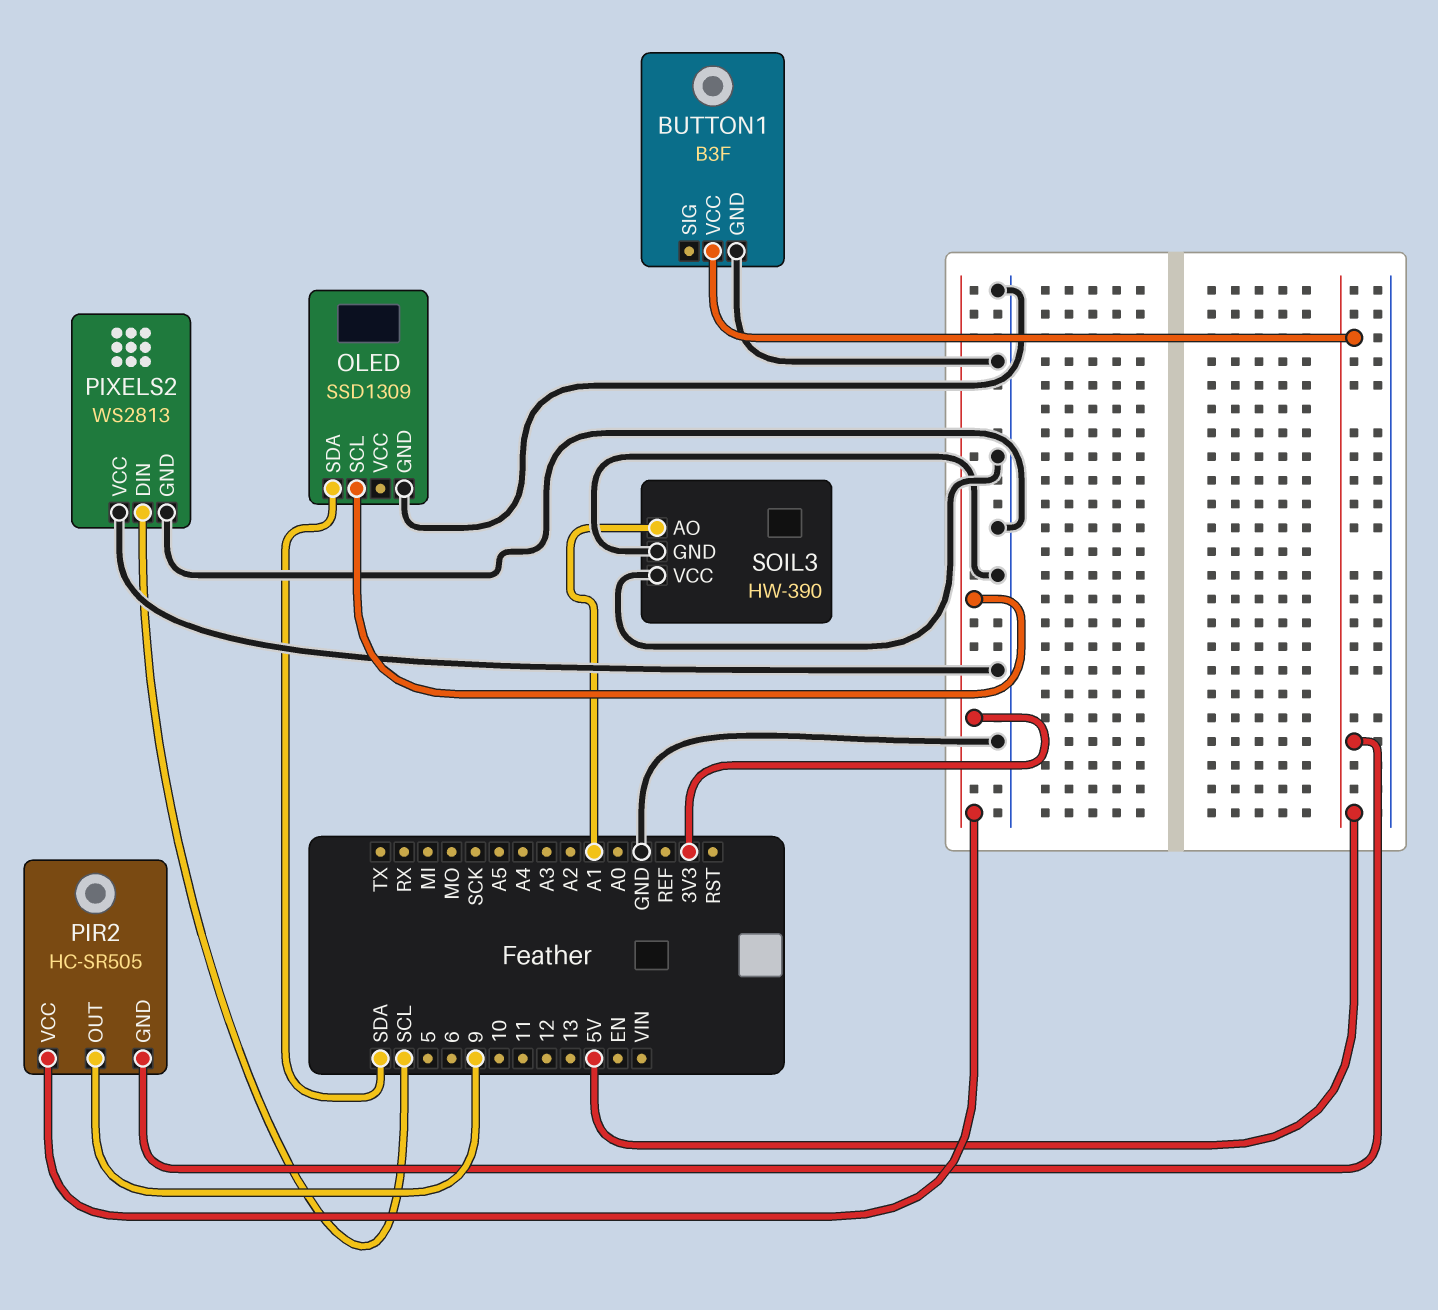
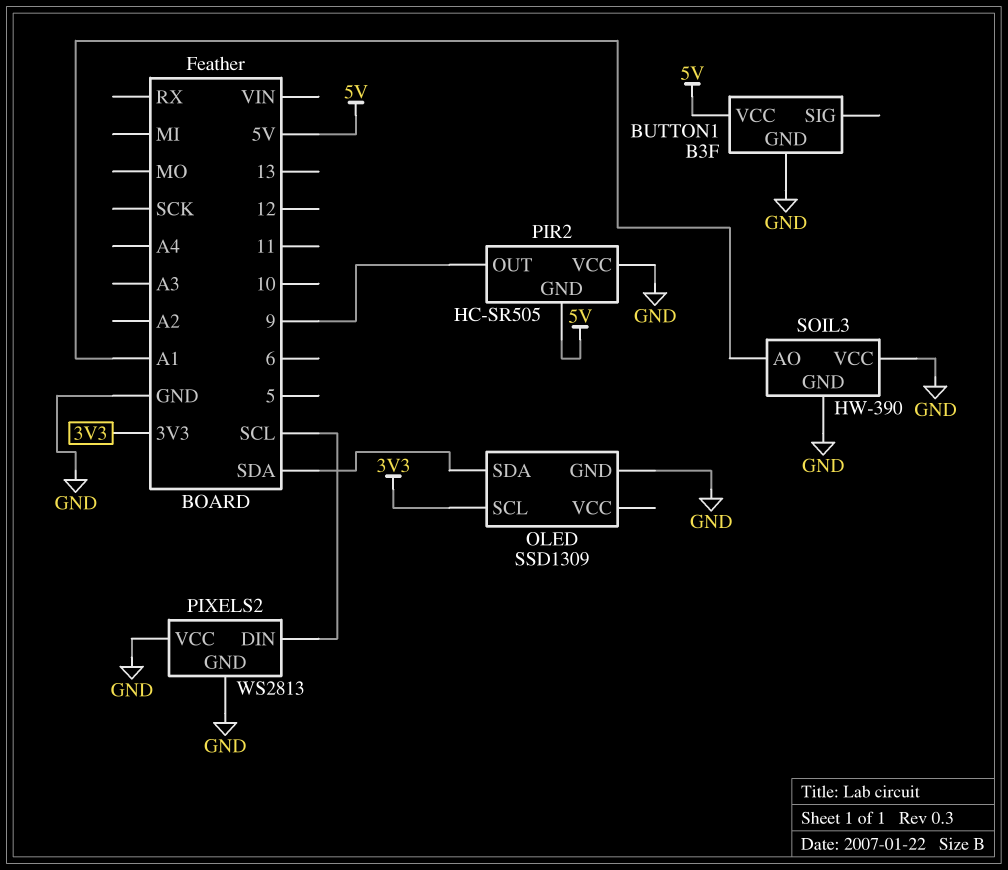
PIR2 pin VCC: 3V3 -> GND

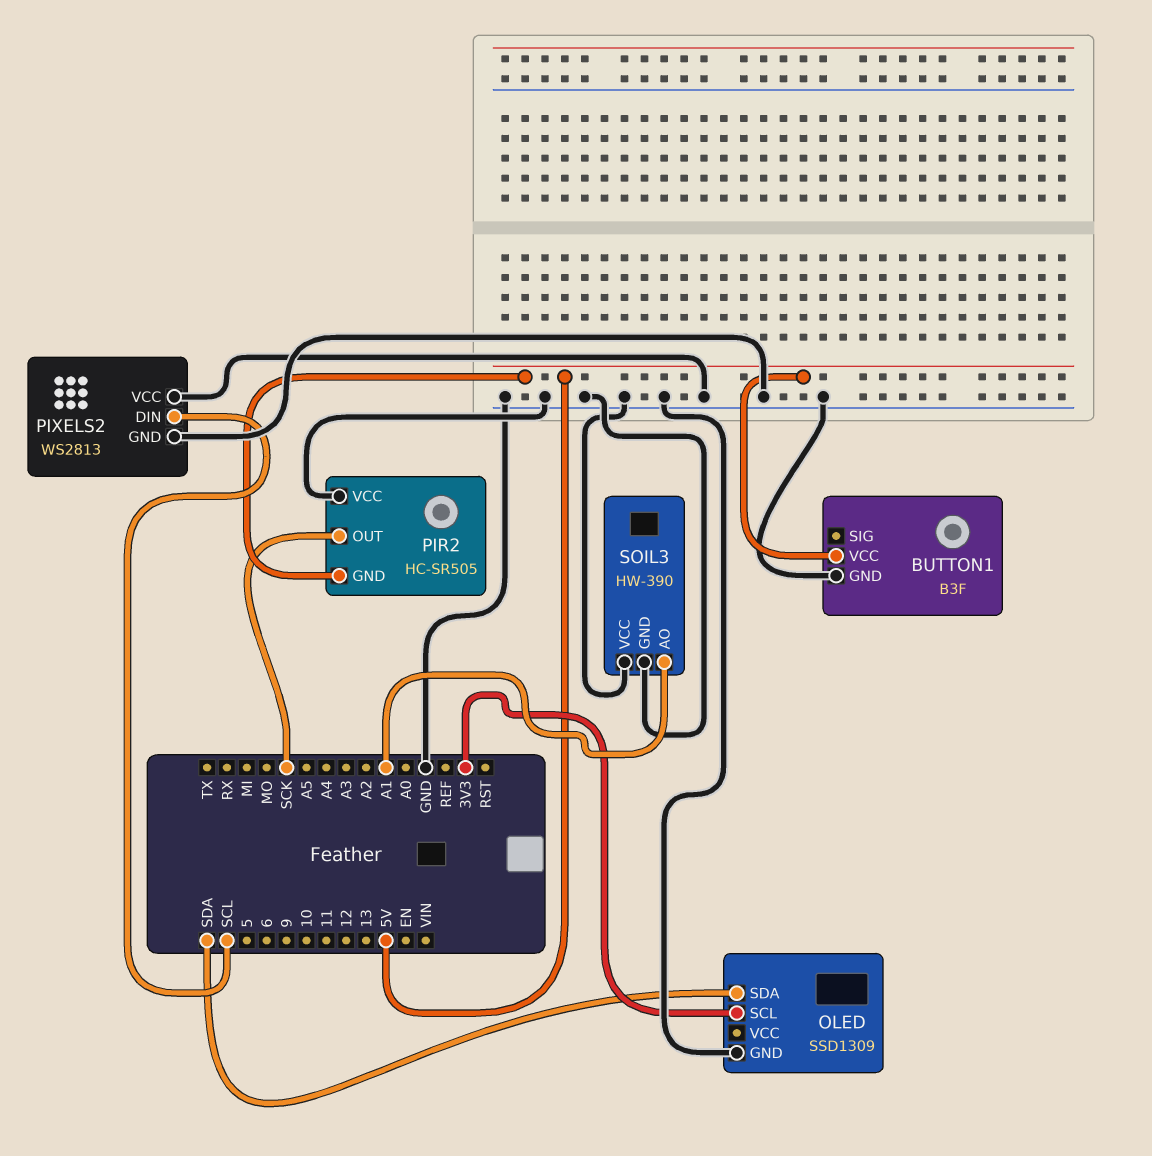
PIR2 pin OUT: 9 -> SCK

